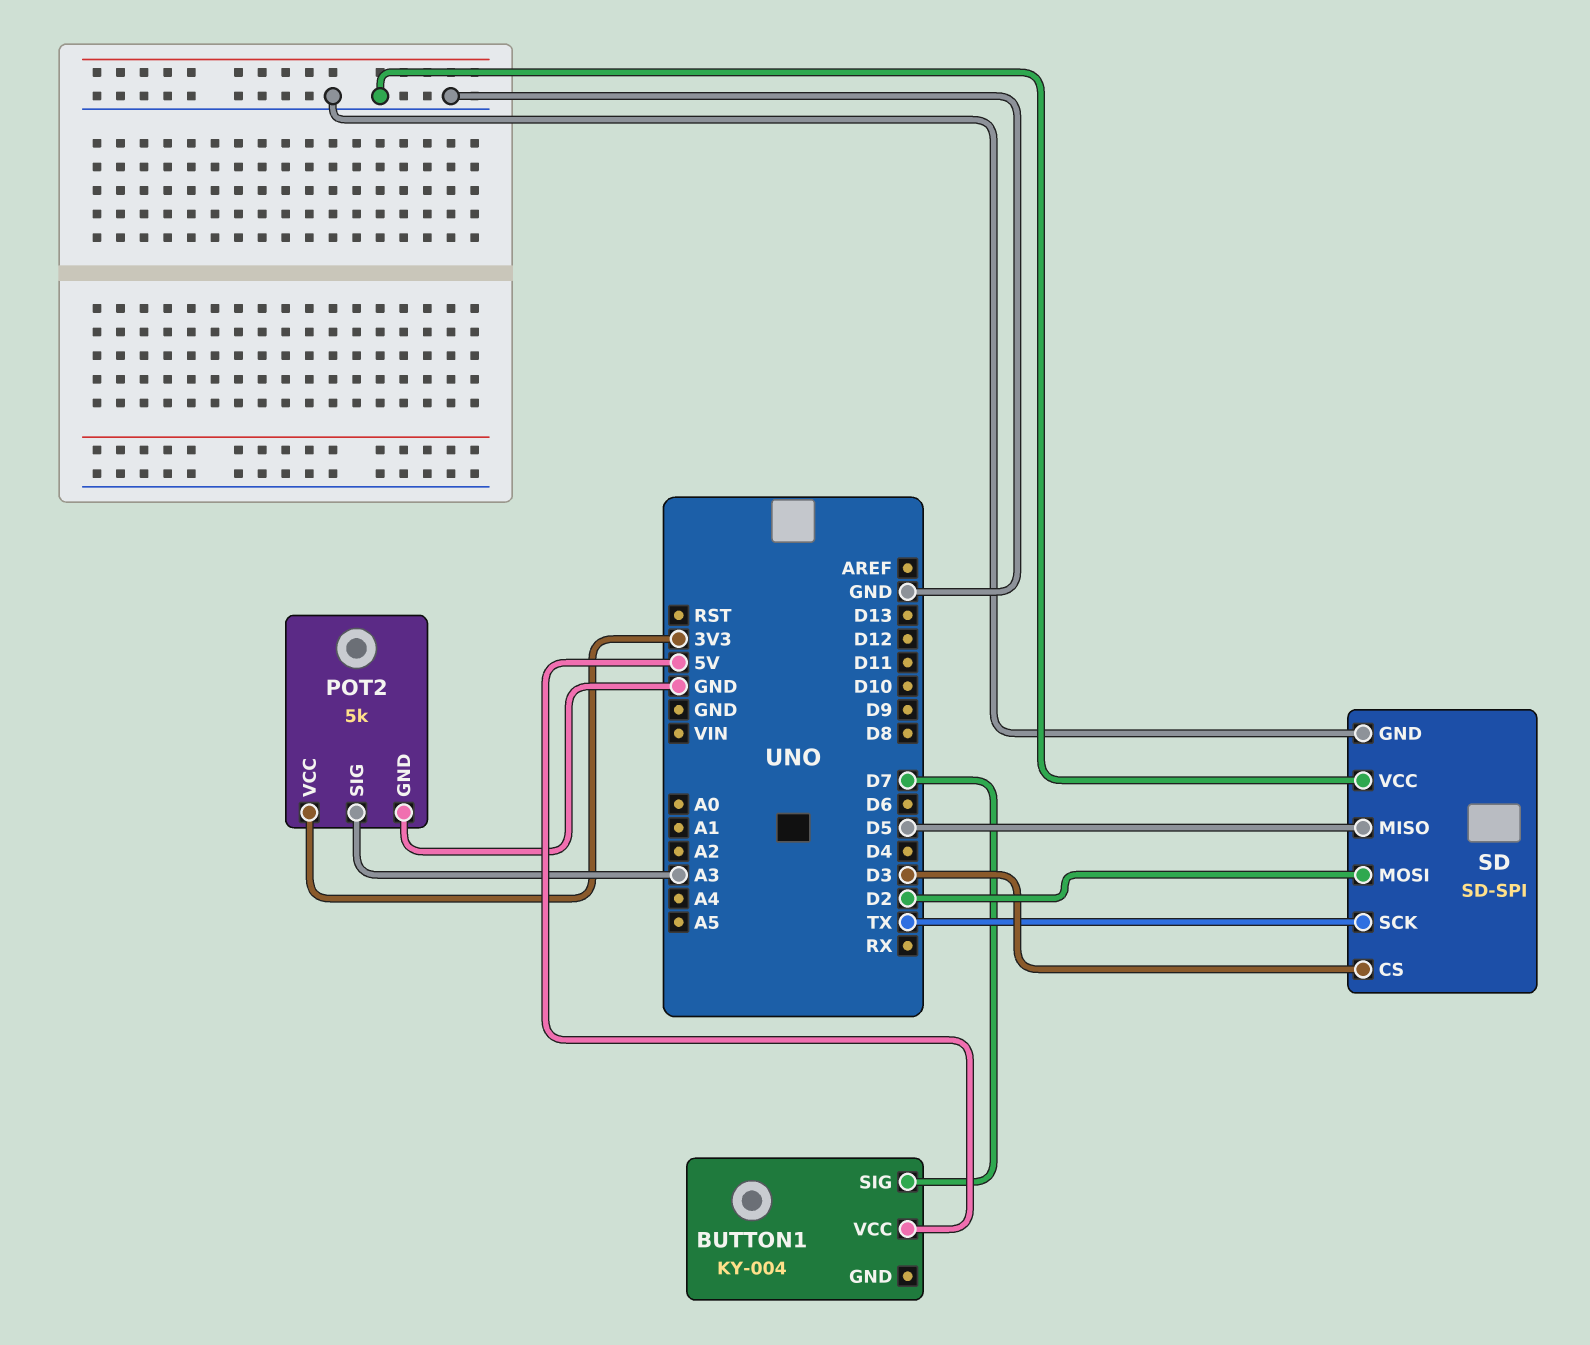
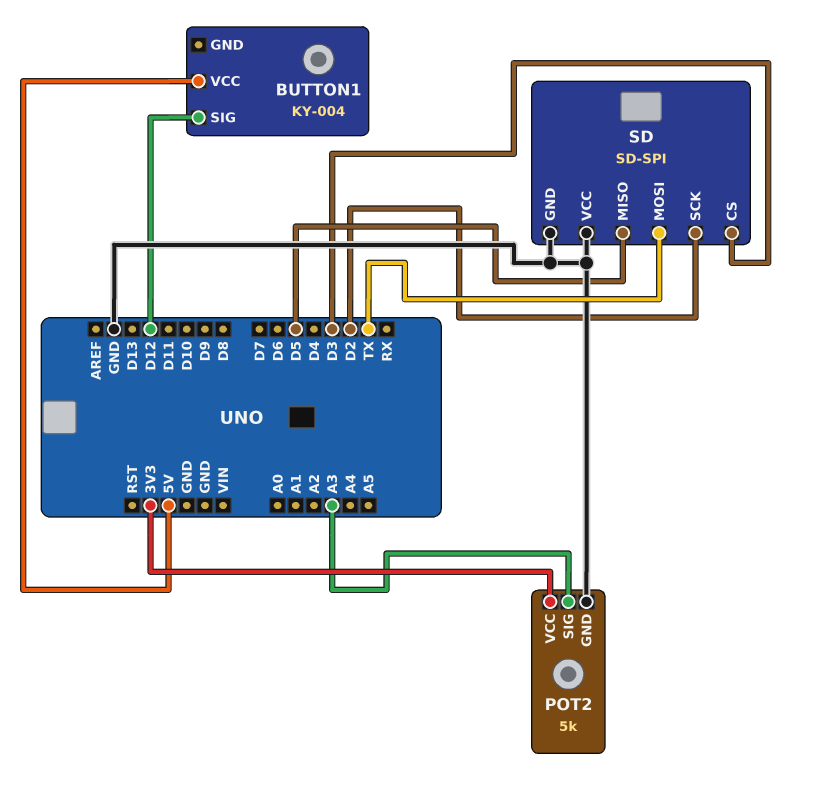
BUTTON1 pin SIG: D7 -> D12
SD pin MOSI: D2 -> TX
SD pin SCK: TX -> D2

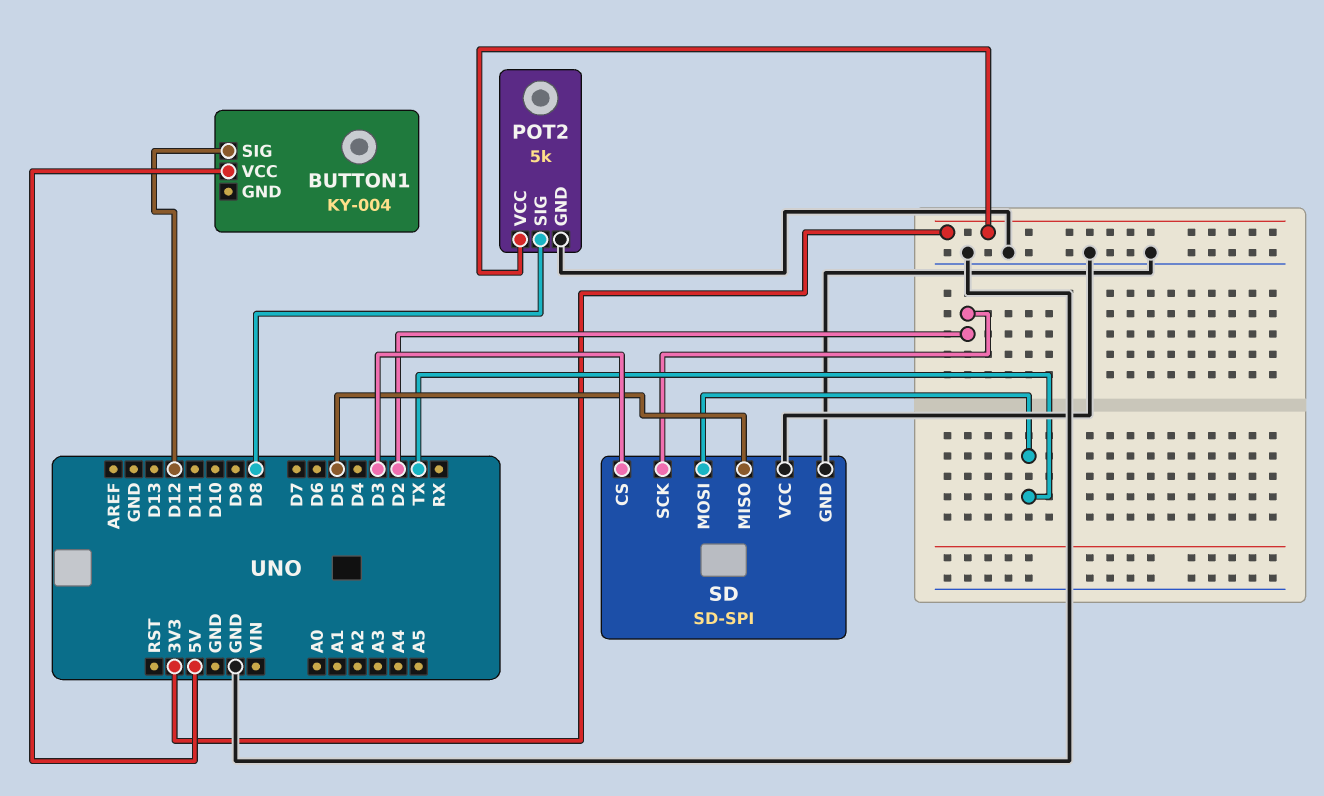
POT2 pin SIG: A3 -> D8

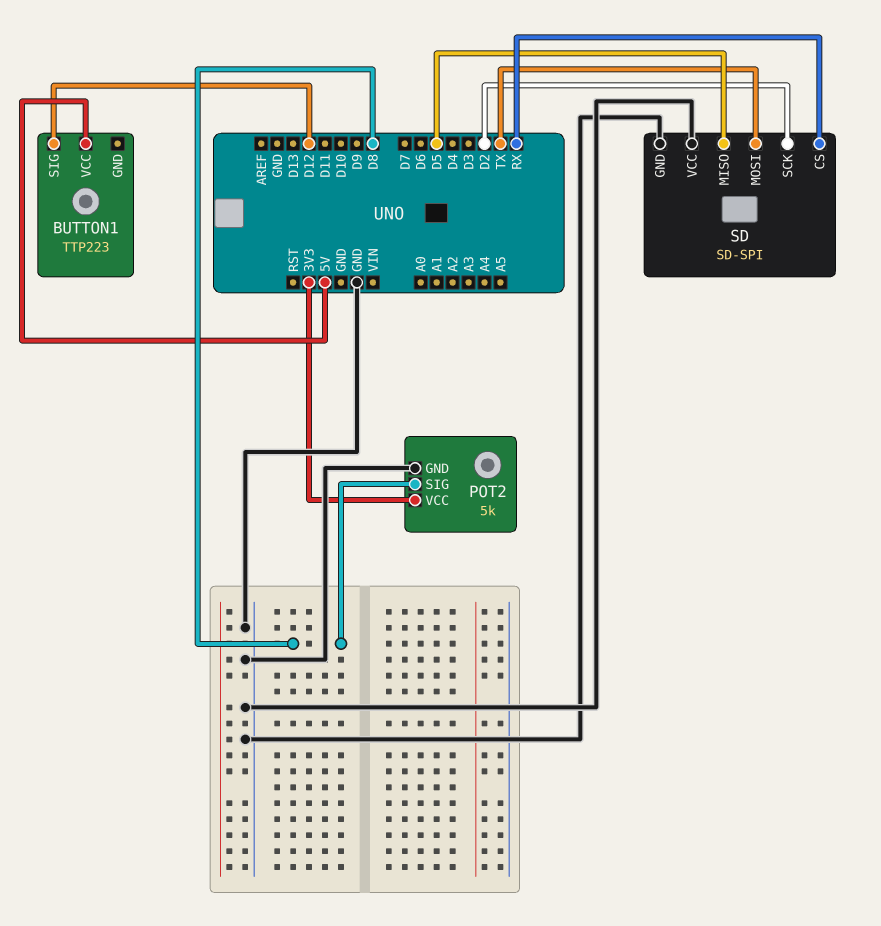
BUTTON1: KY-004 -> TTP223
SD pin CS: D3 -> RX

